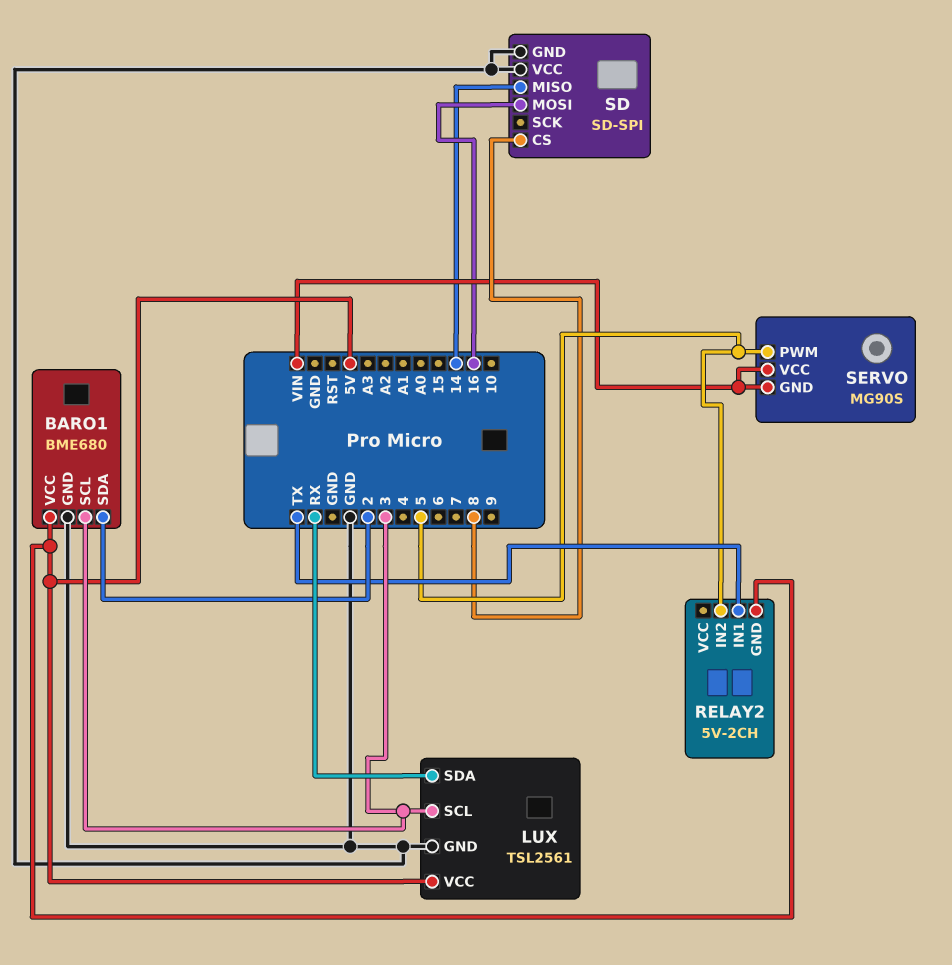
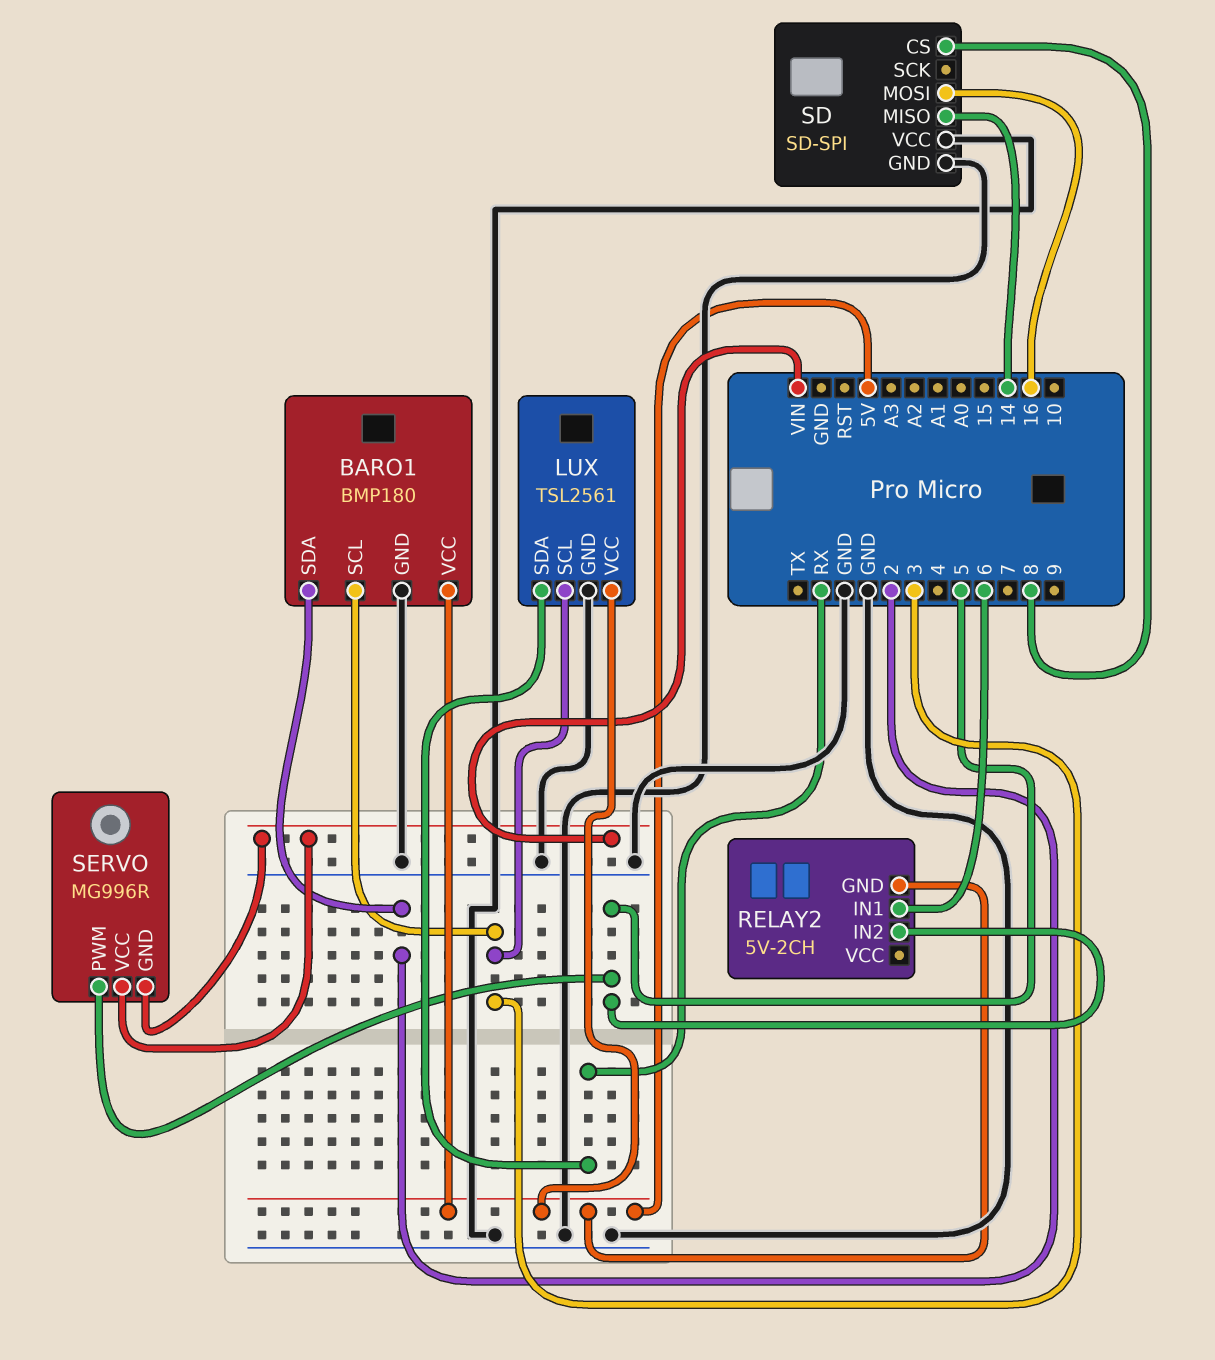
BARO1: BME680 -> BMP180
RELAY2 pin IN1: TX -> 6
SERVO: MG90S -> MG996R

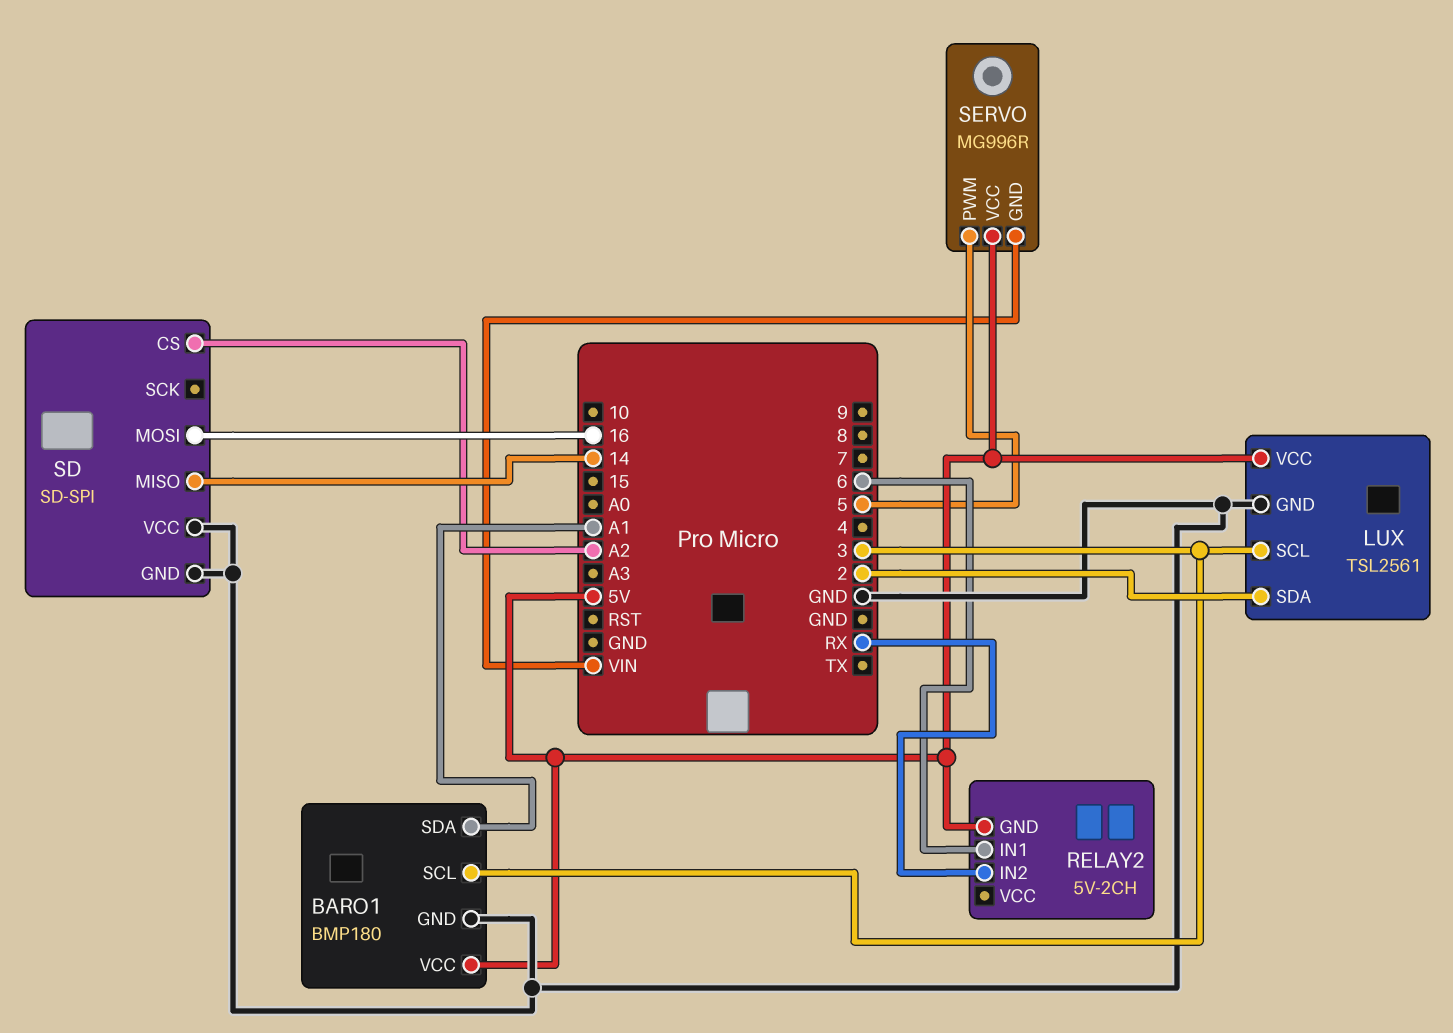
BARO1 pin SDA: 2 -> A1
LUX pin SDA: RX -> 2
RELAY2 pin IN2: 5 -> RX
SD pin CS: 8 -> A2
SERVO pin VCC: VIN -> 5V

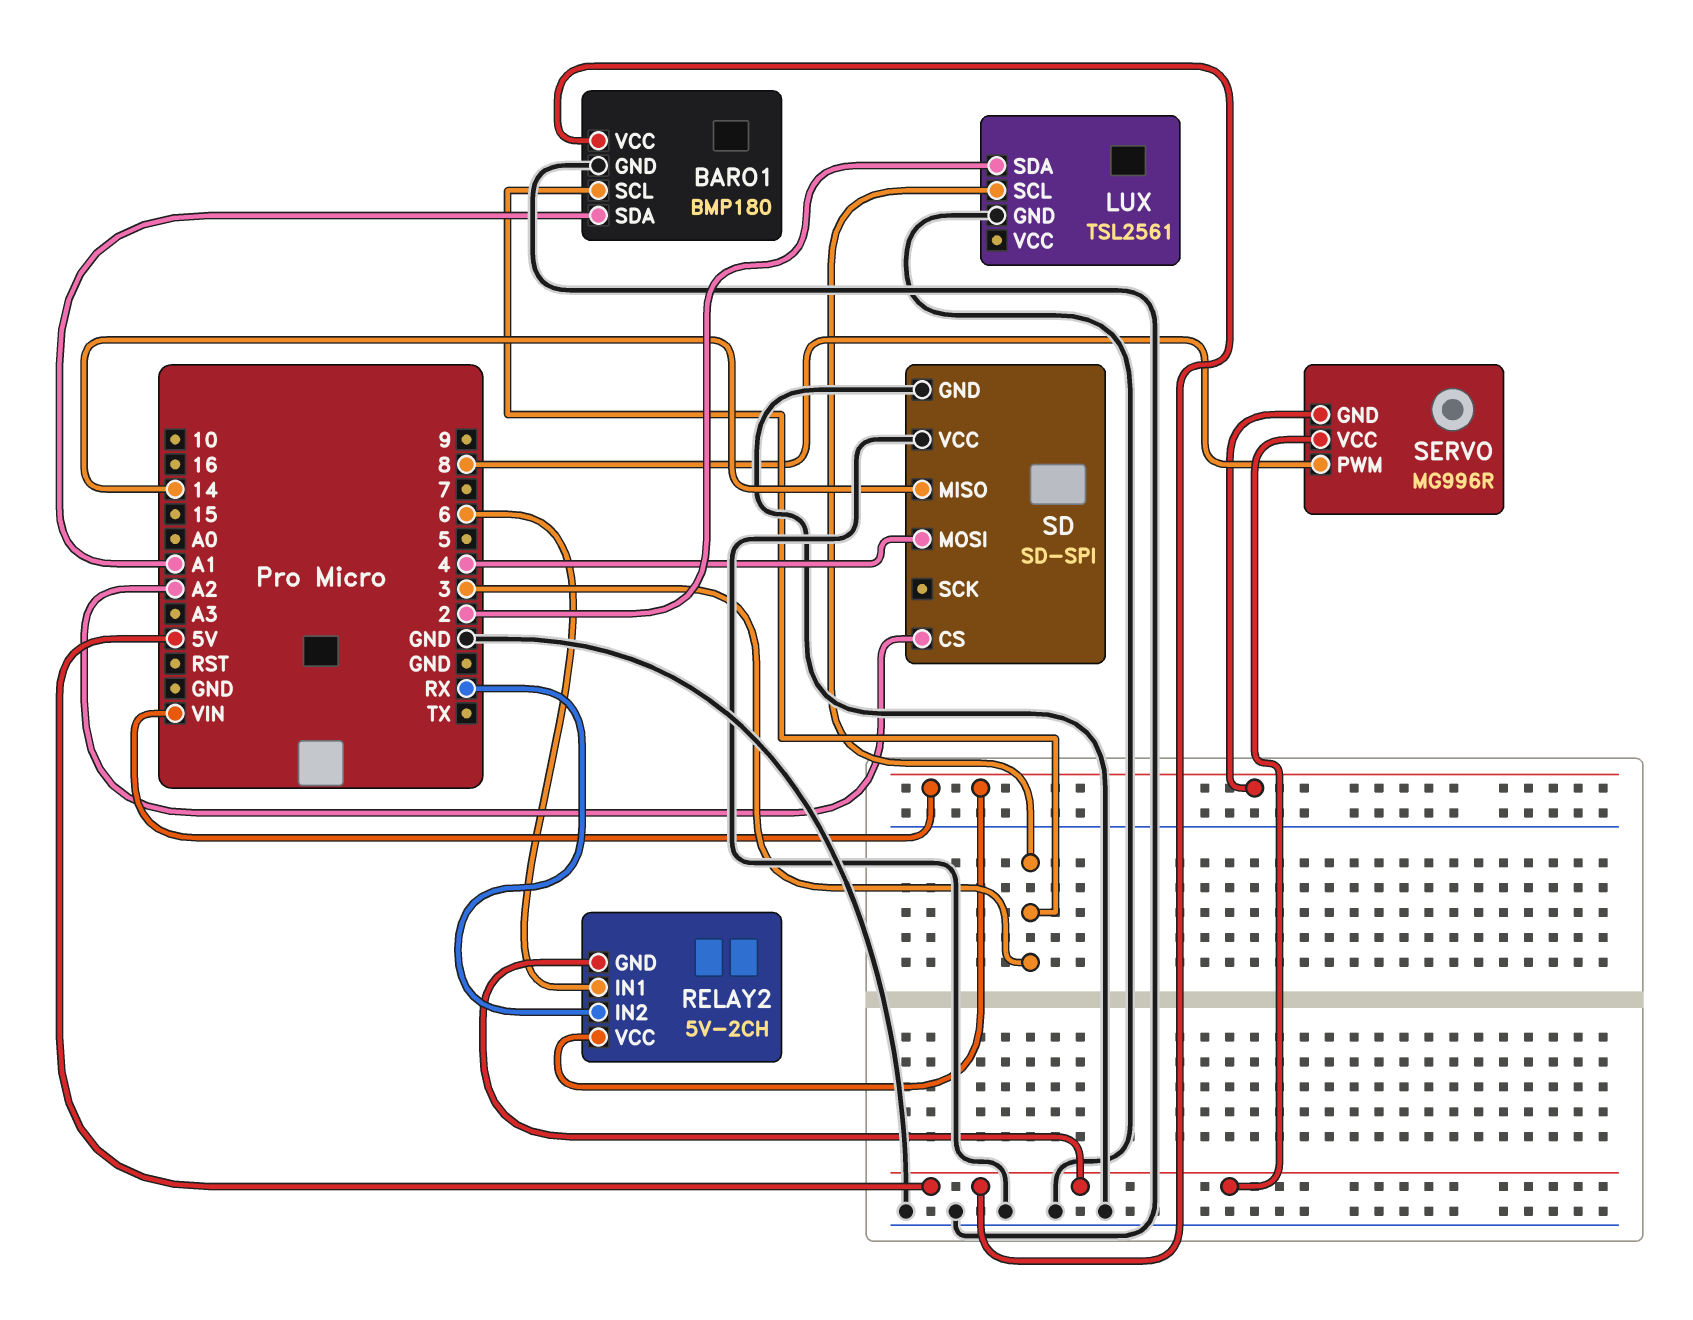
LUX pin VCC: 5V -> none
RELAY2 pin VCC: none -> VIN
SD pin MOSI: 16 -> 4
SERVO pin PWM: 5 -> 8

